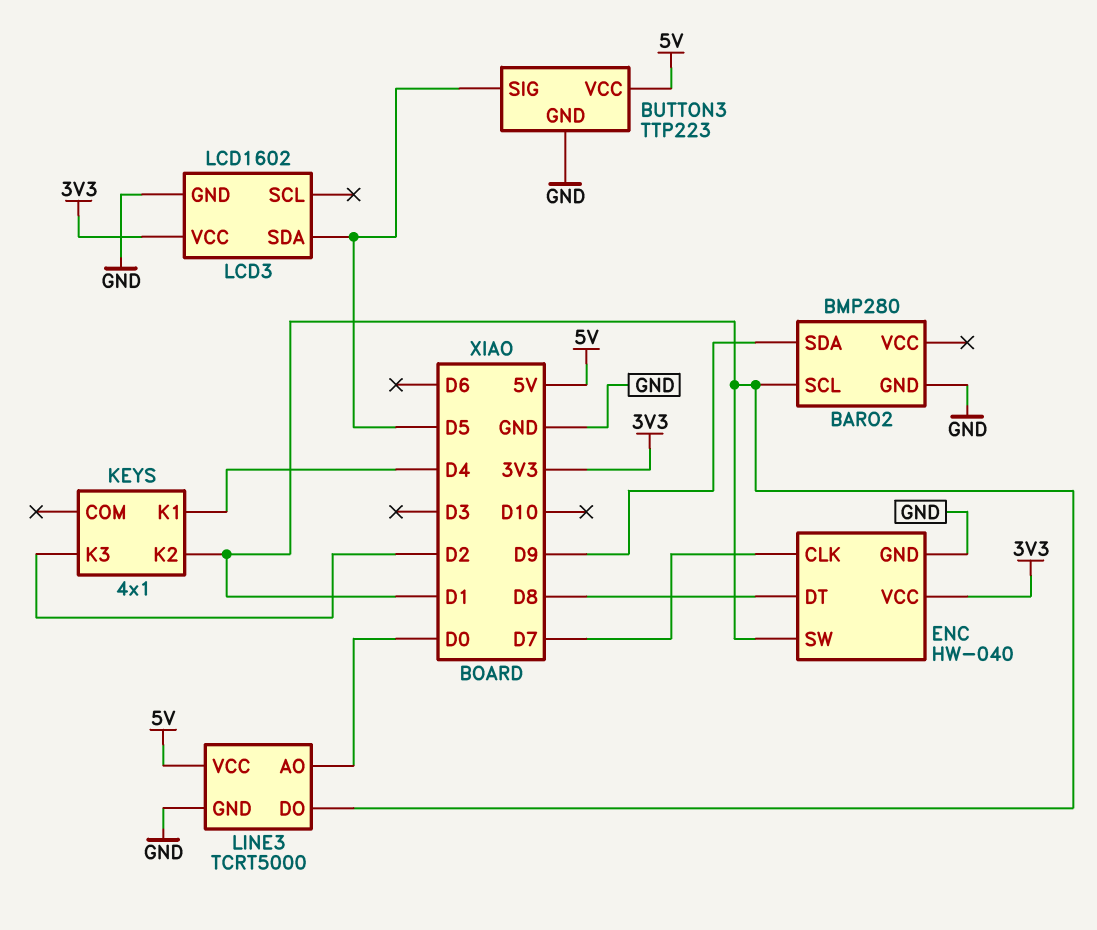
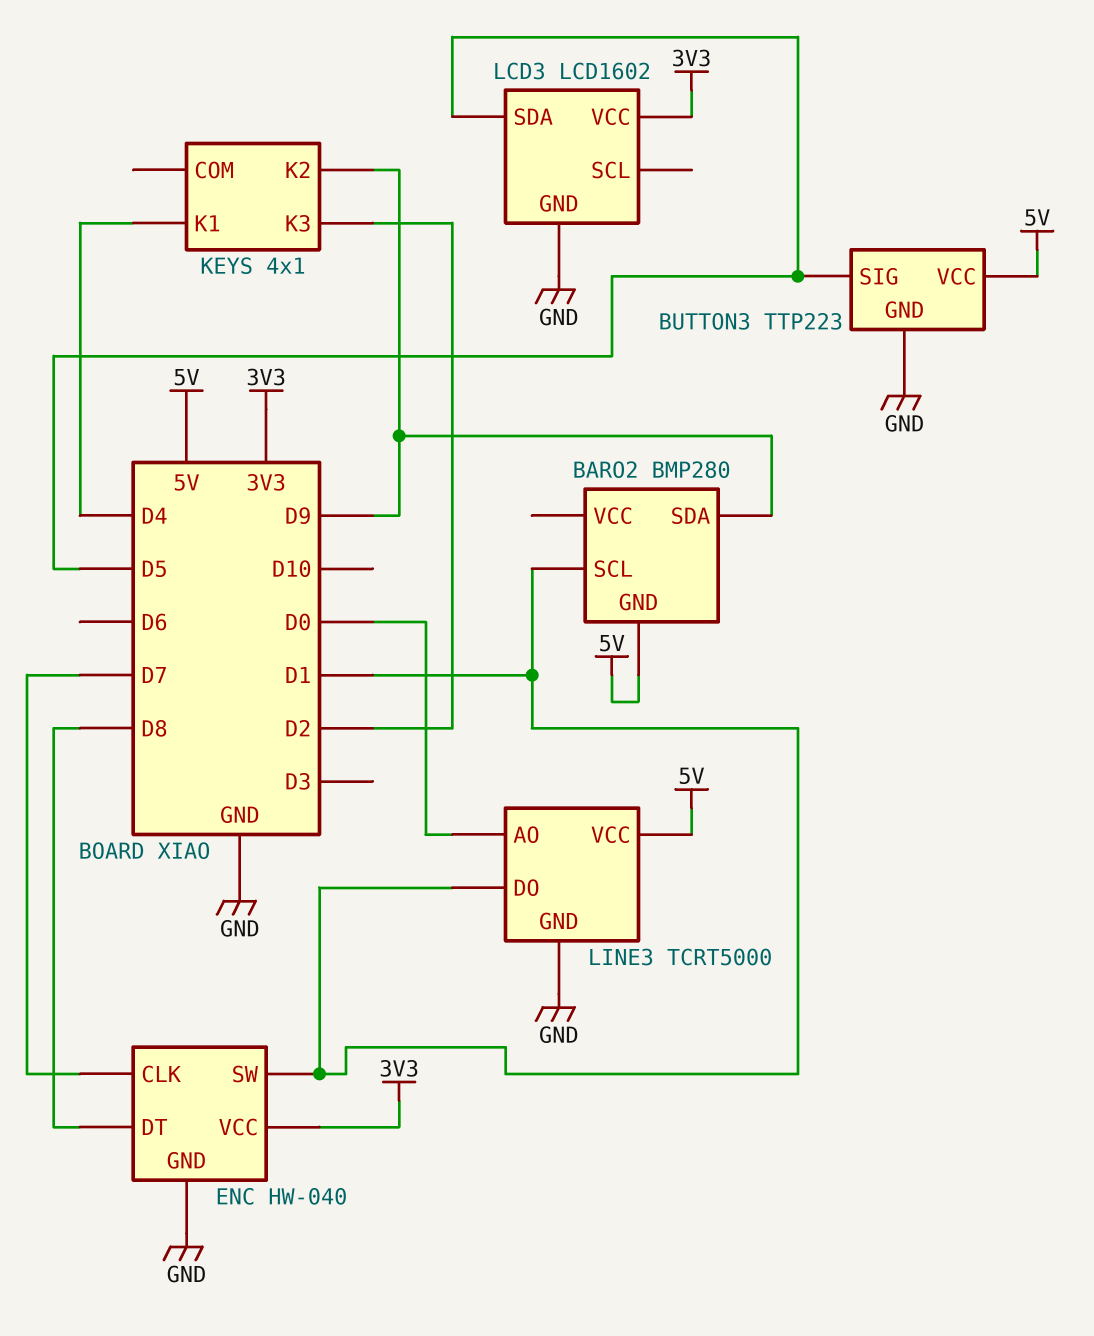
BARO2 pin GND: GND -> 5V
KEYS pin K2: D1 -> D9

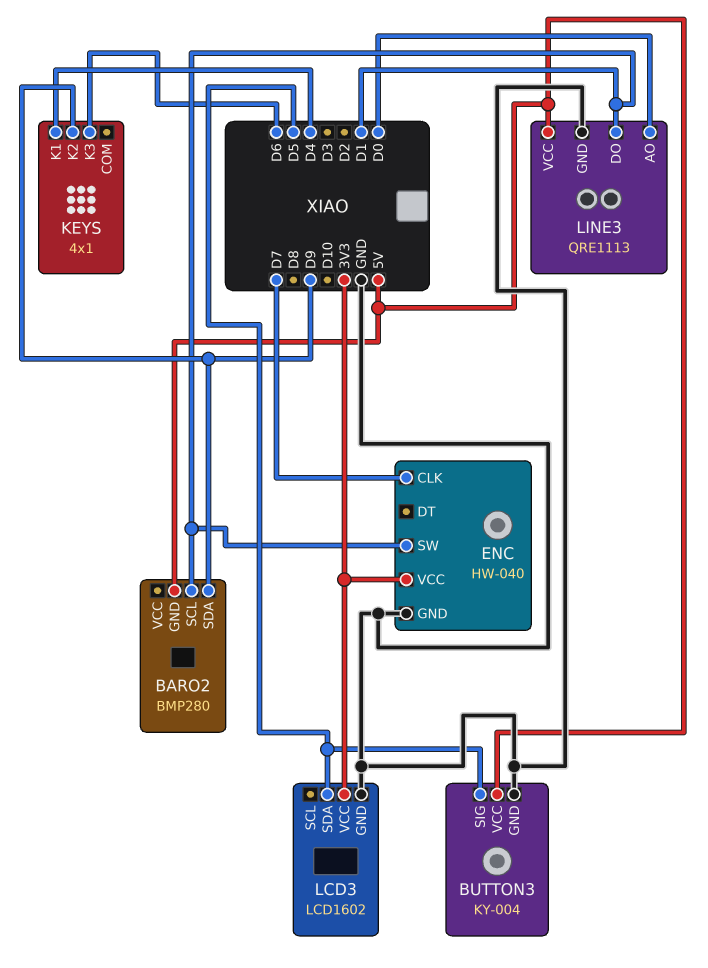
BUTTON3: TTP223 -> KY-004
ENC pin DT: D8 -> none
KEYS pin K3: D2 -> D6
LINE3: TCRT5000 -> QRE1113

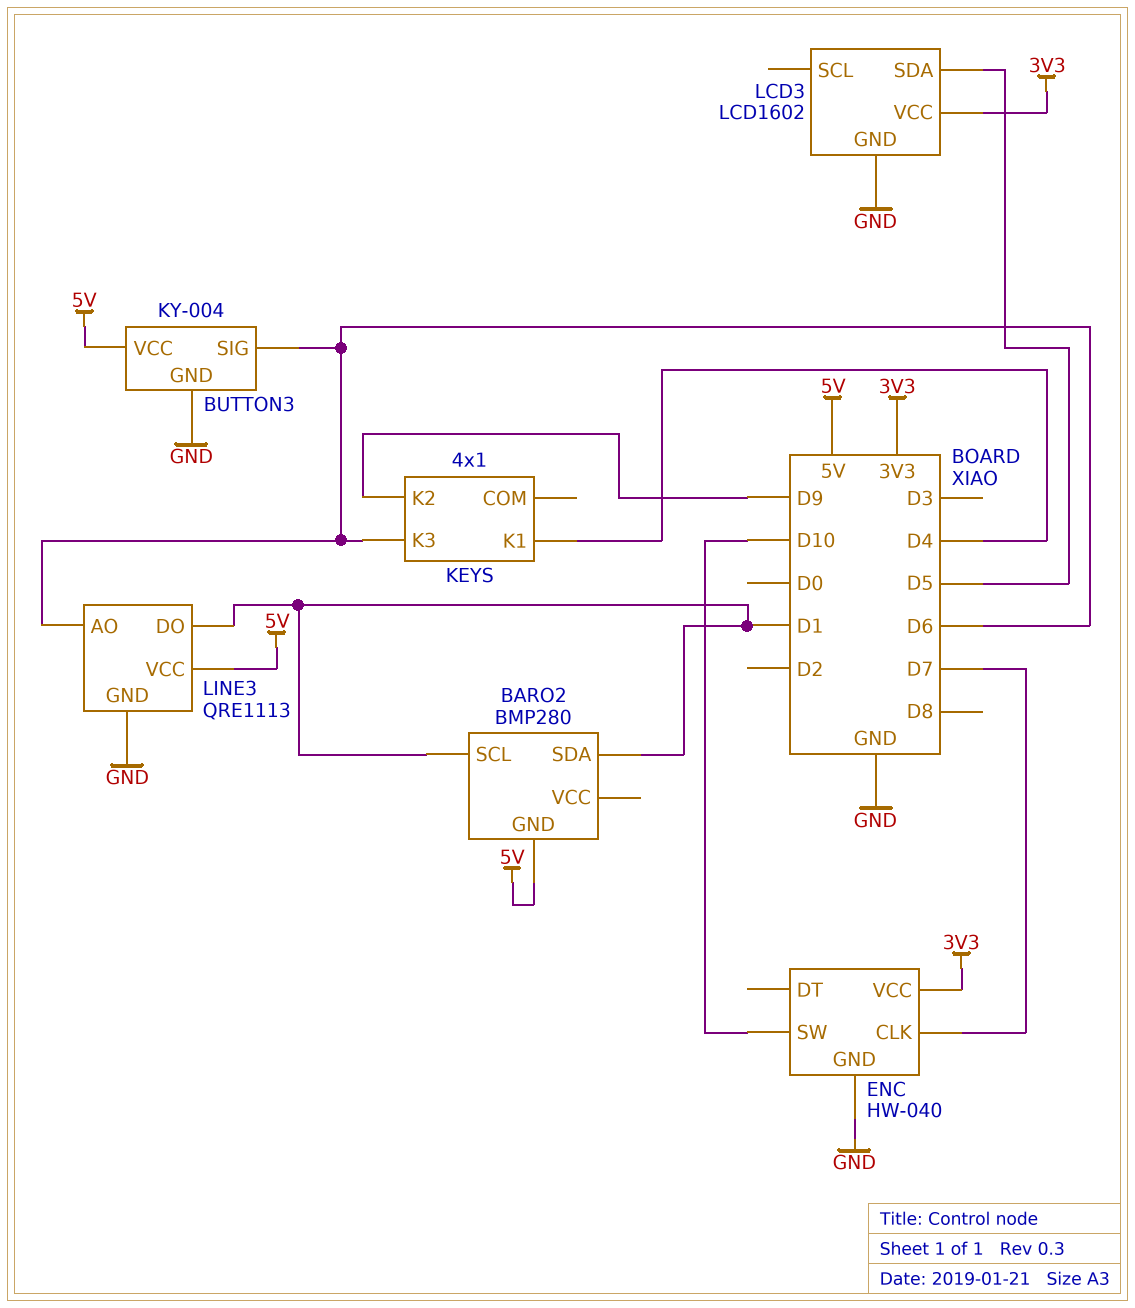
BARO2 pin SDA: D9 -> D1
BUTTON3 pin SIG: D5 -> D6
ENC pin SW: D1 -> D10
LINE3 pin AO: D0 -> D6

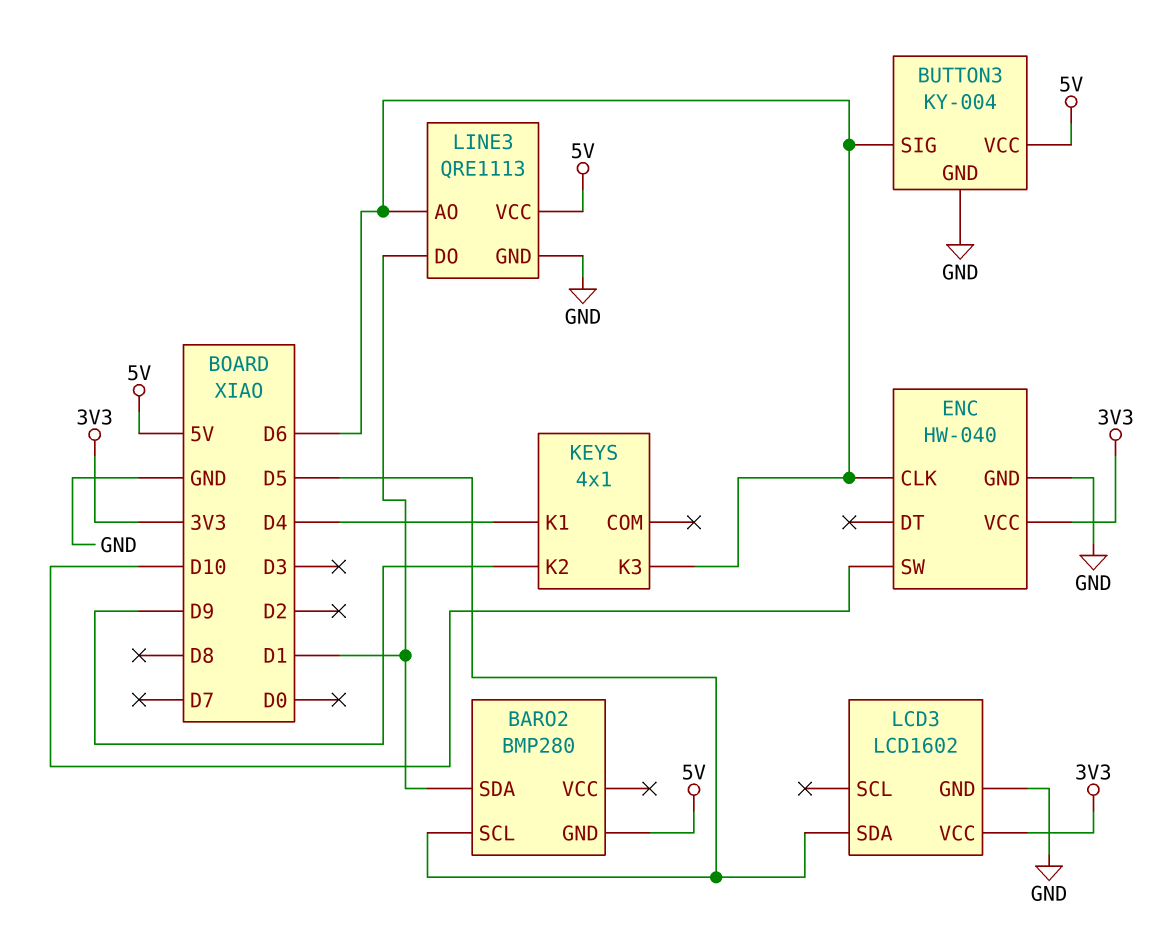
BARO2 pin SCL: D1 -> D5
ENC pin CLK: D7 -> D6

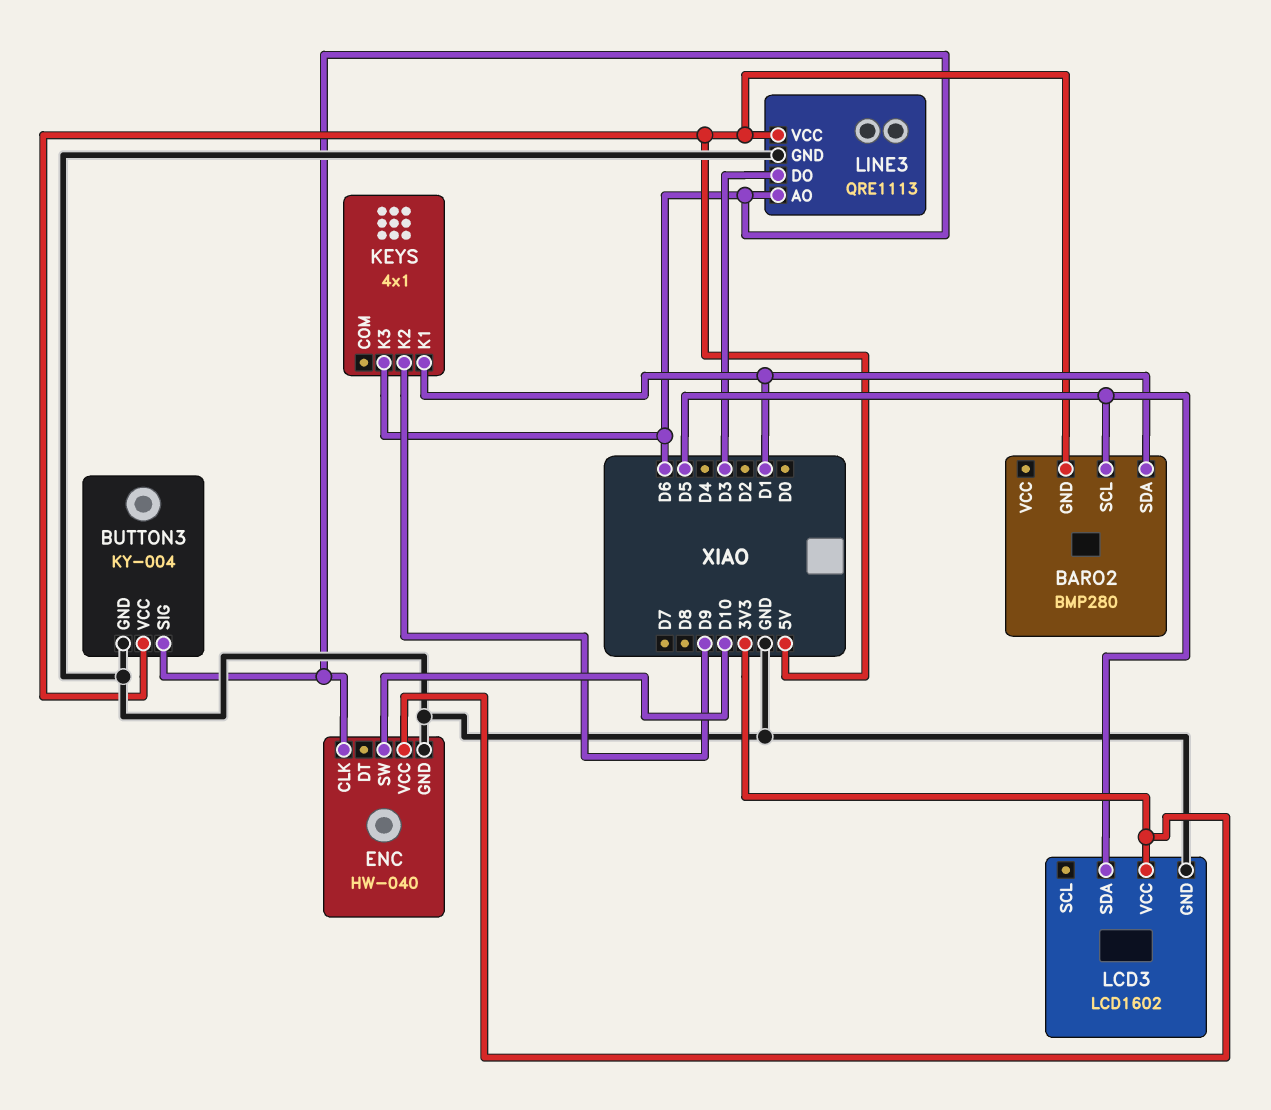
KEYS pin K1: D4 -> D1
LINE3 pin DO: D1 -> D3

